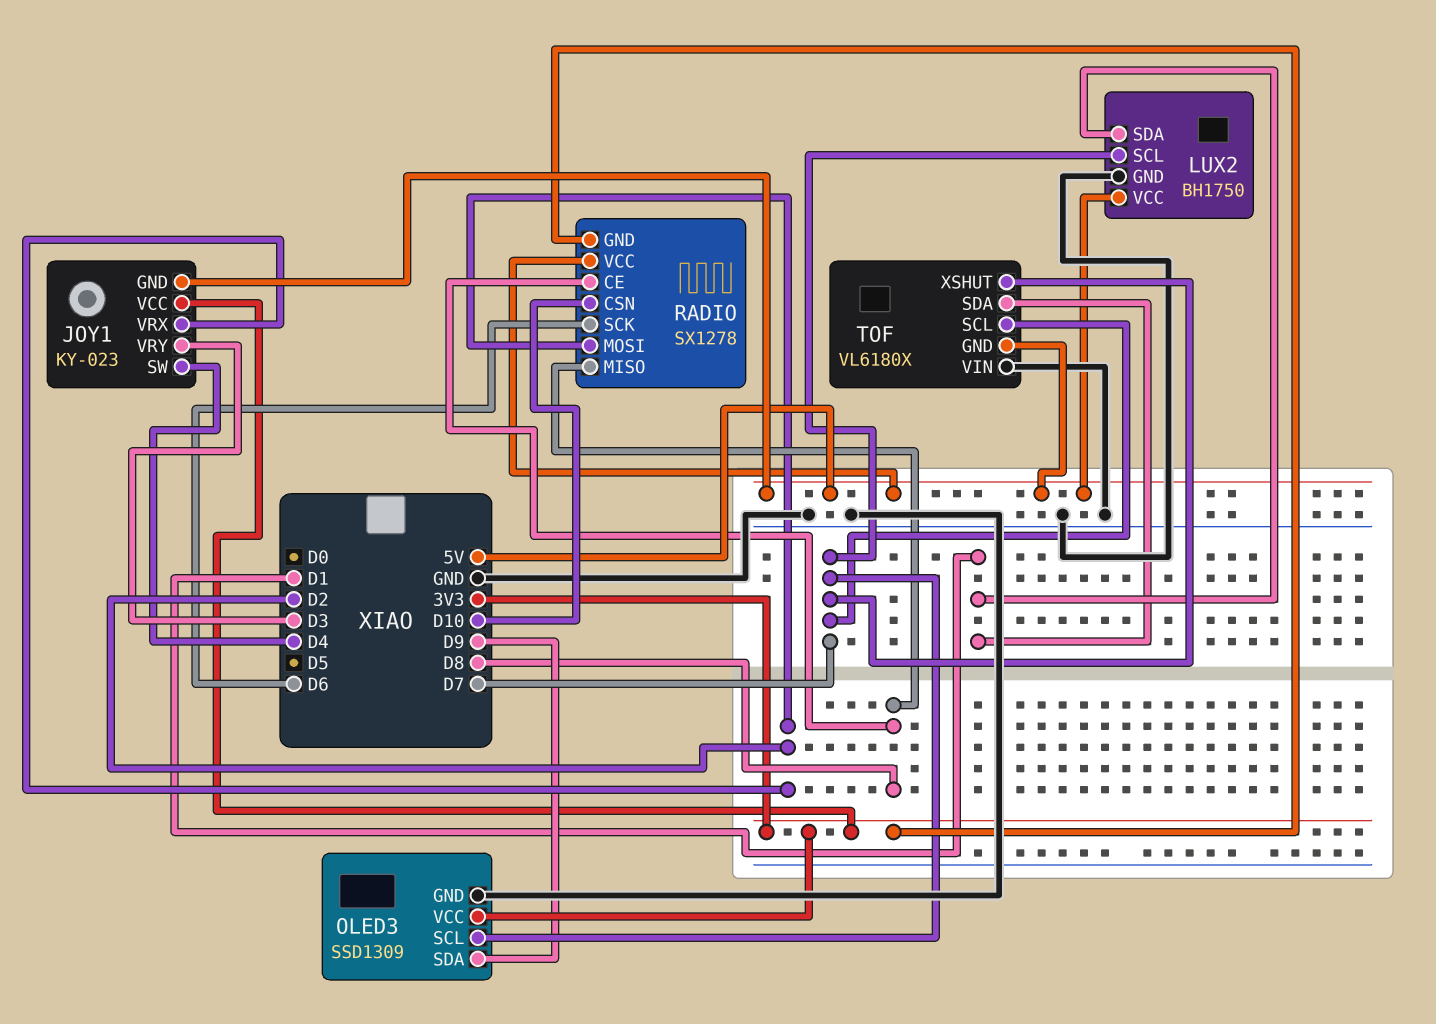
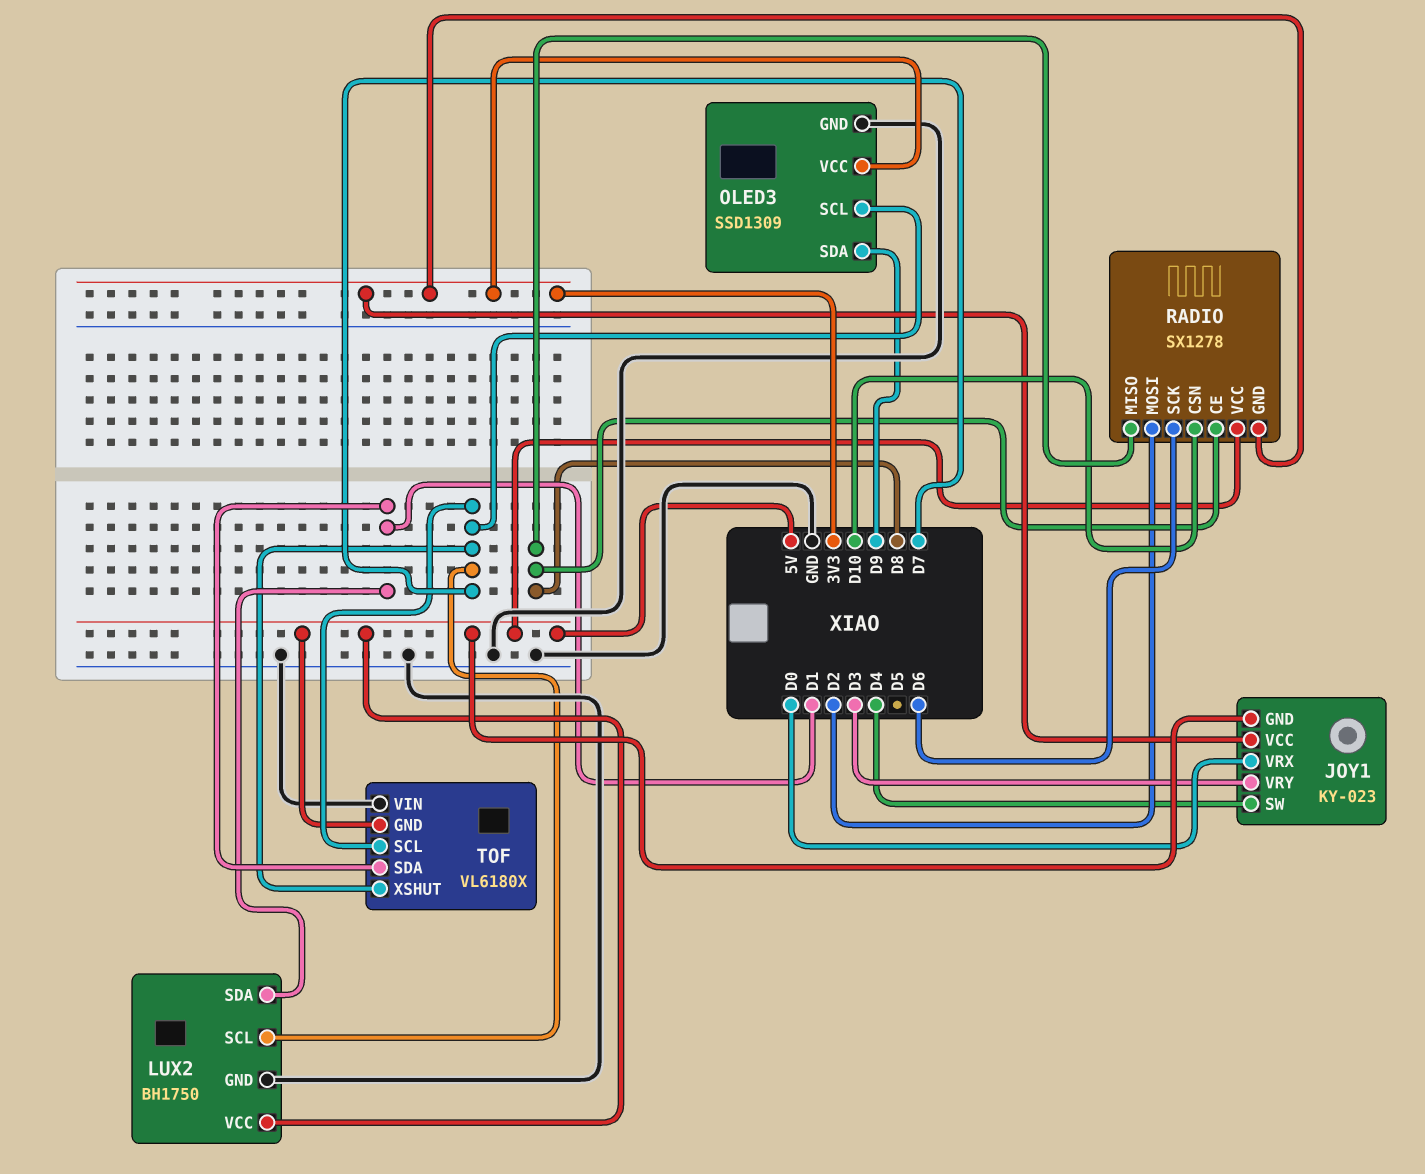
JOY1 pin VRX: D2 -> D0

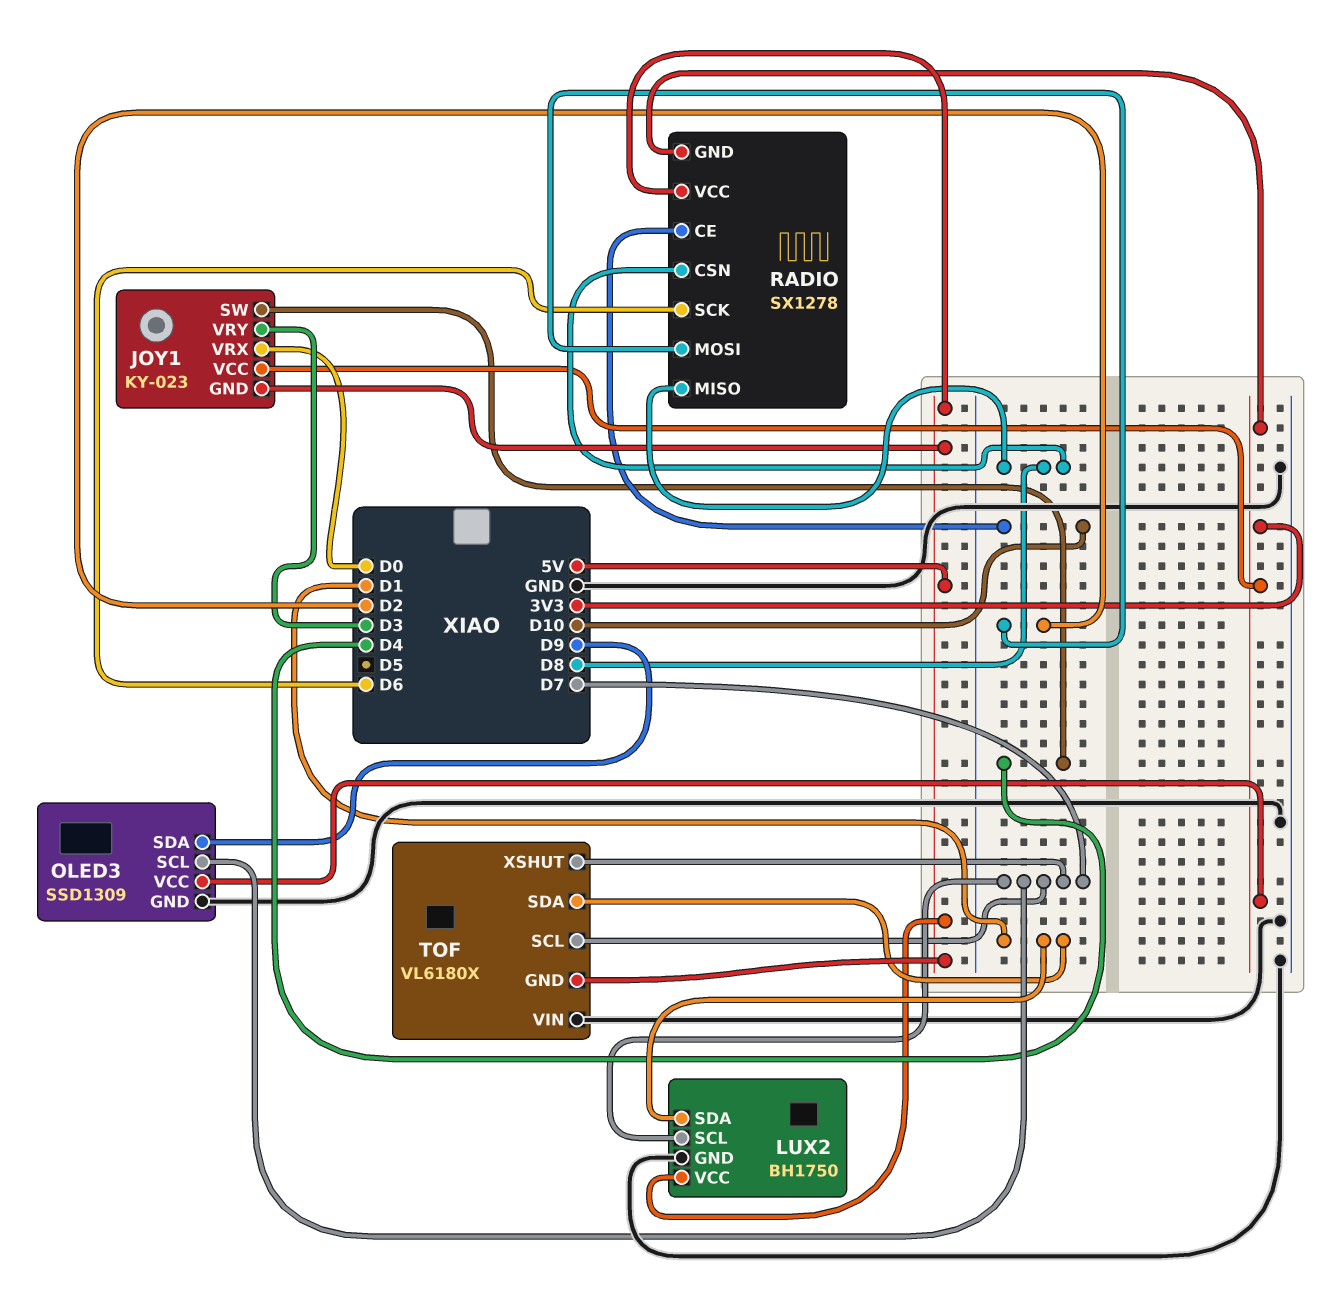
RADIO pin CE: D8 -> D10
RADIO pin CSN: D10 -> D8

